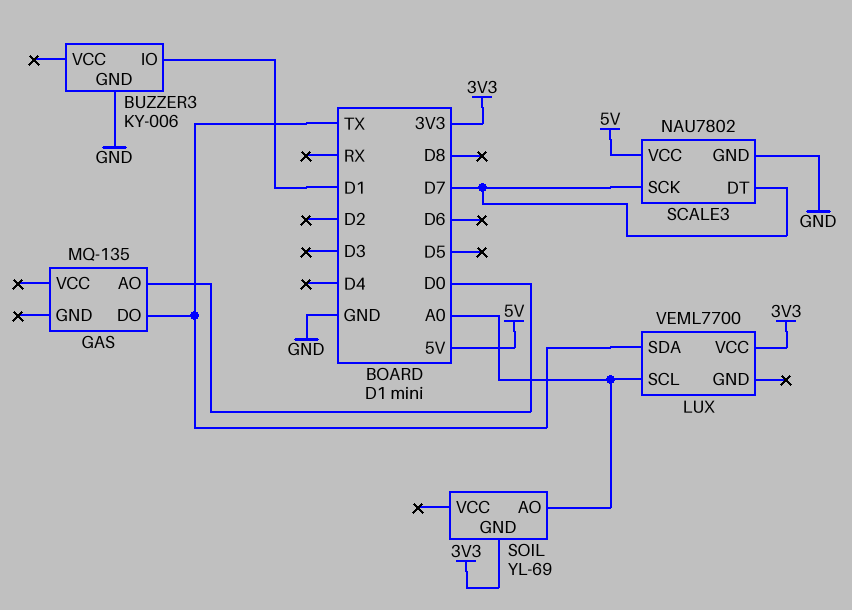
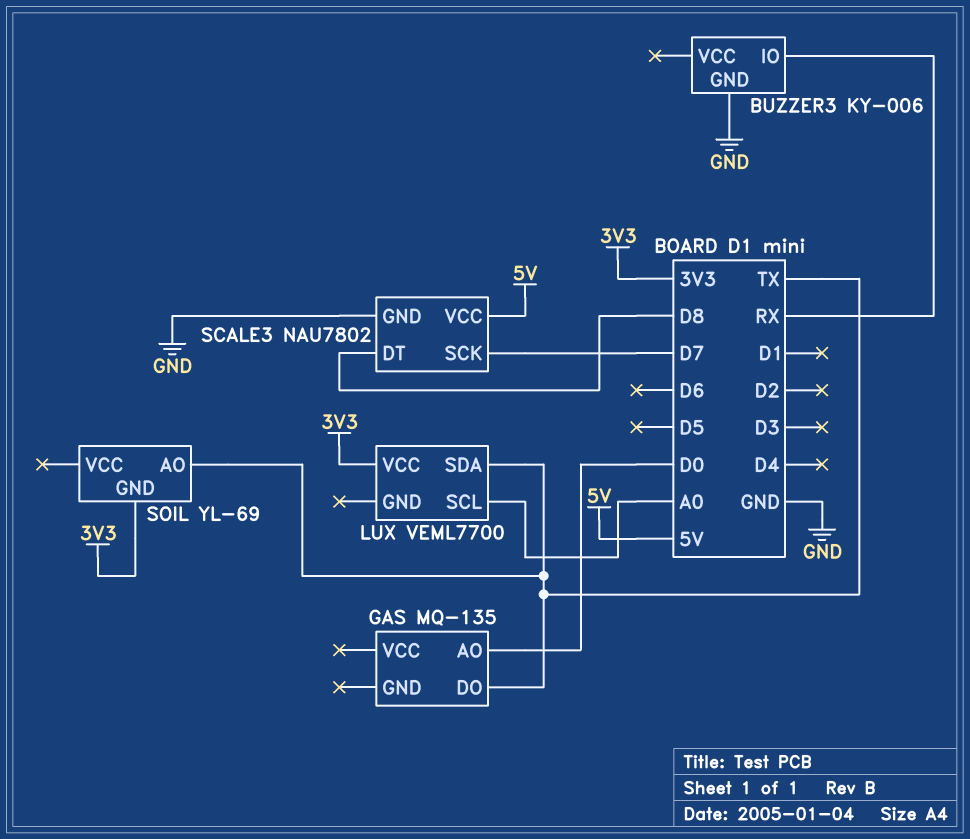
BUZZER3 pin IO: D1 -> RX
SCALE3 pin DT: D7 -> D8
SOIL pin AO: A0 -> TX

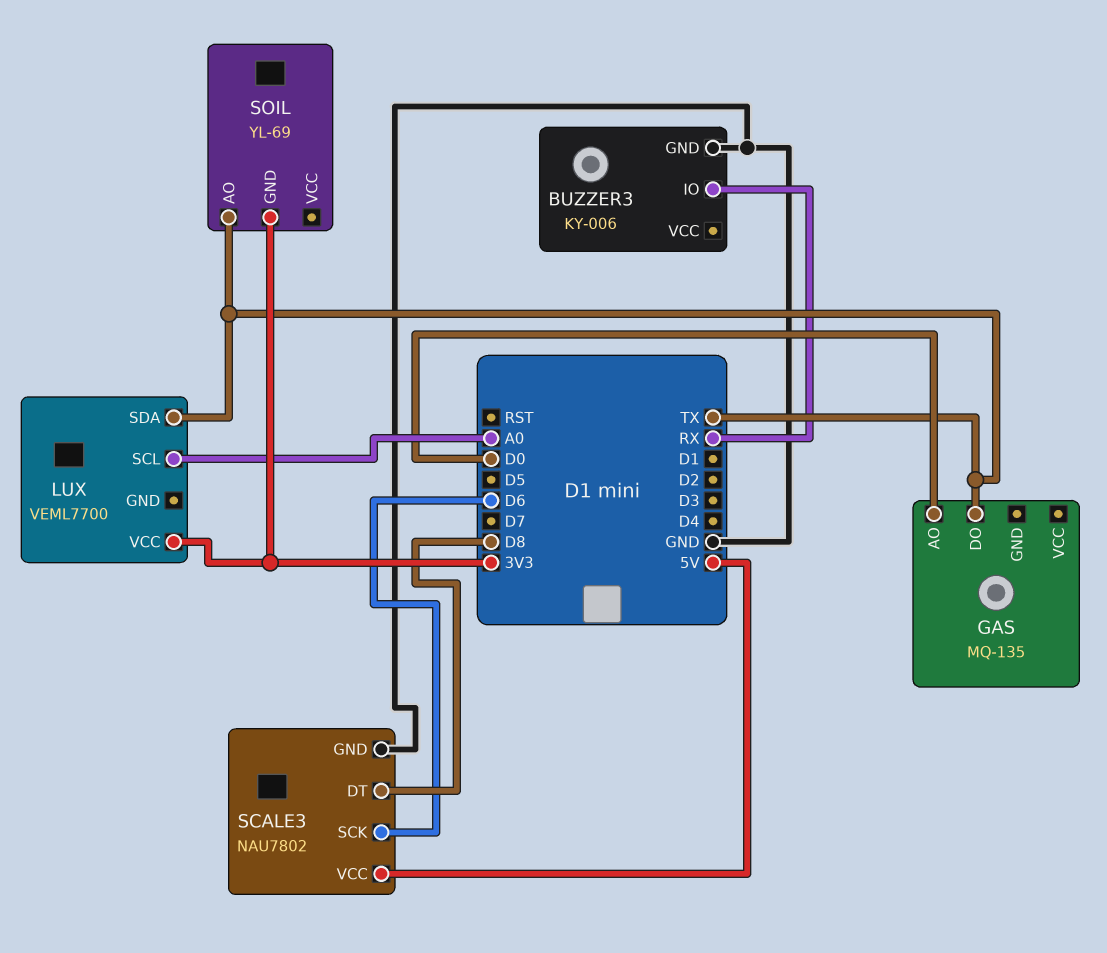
SCALE3 pin SCK: D7 -> D6

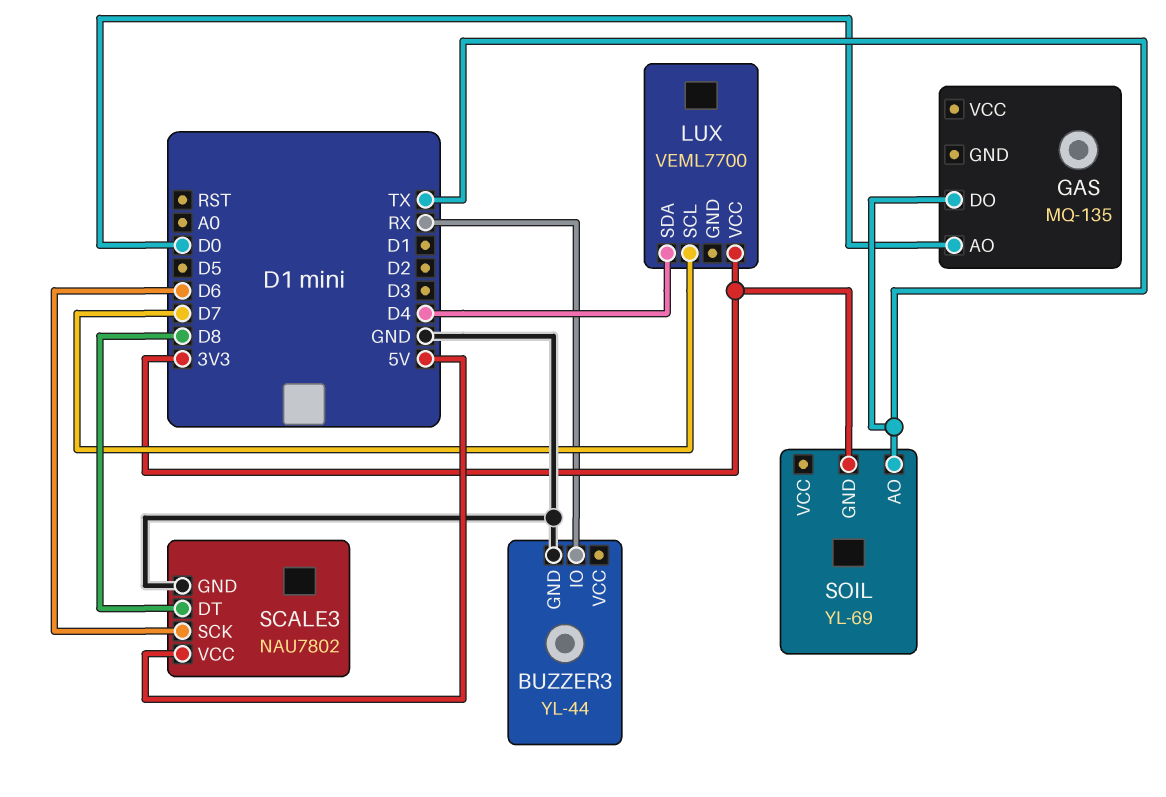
BUZZER3: KY-006 -> YL-44
LUX pin SCL: A0 -> D7
LUX pin SDA: TX -> D4

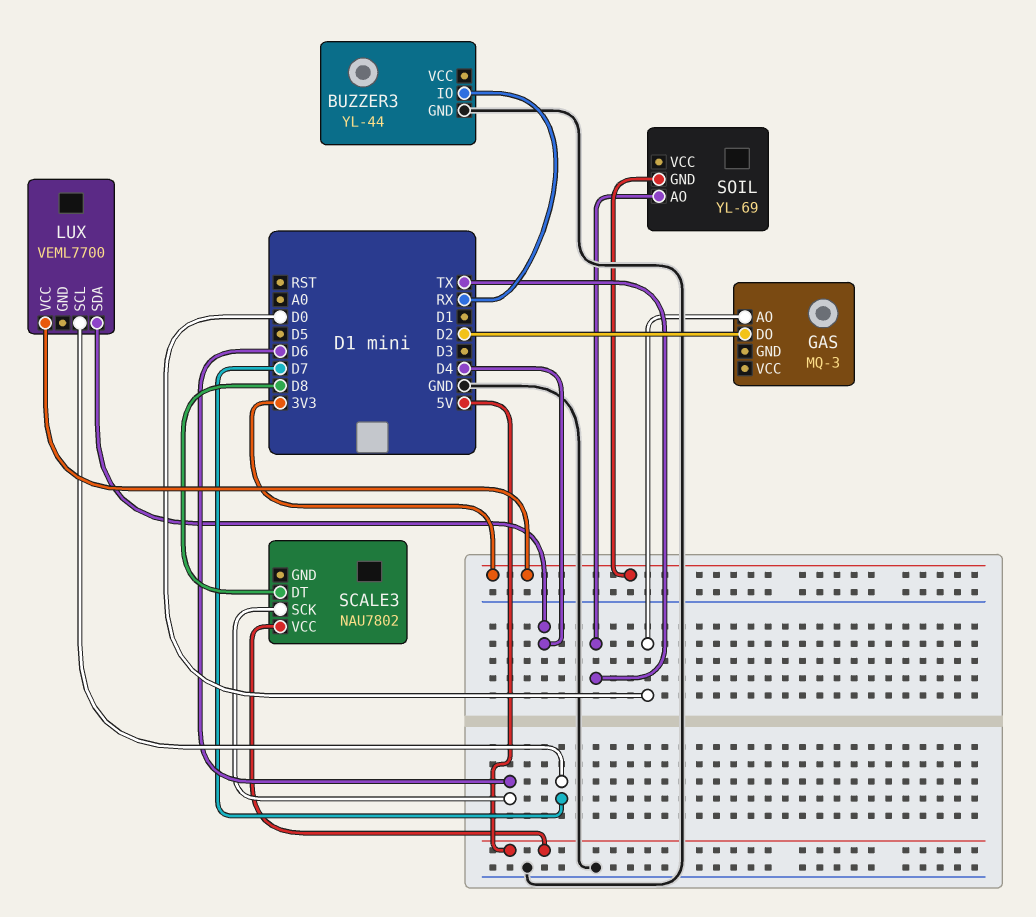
GAS: MQ-135 -> MQ-3
GAS pin DO: TX -> D2
SCALE3 pin GND: GND -> none

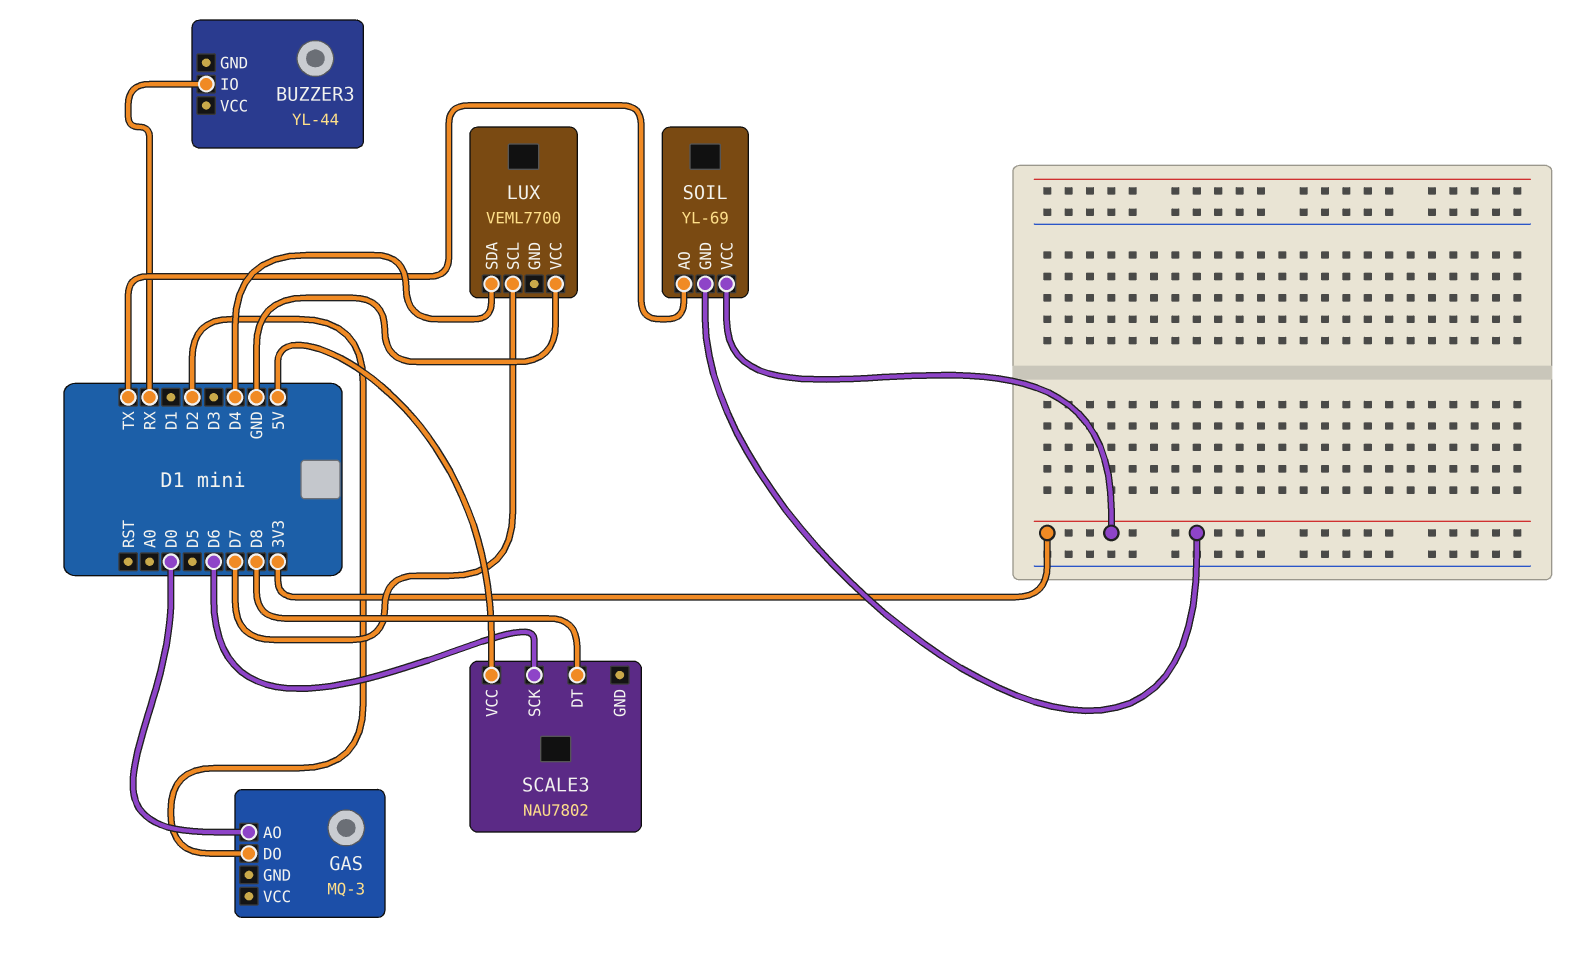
BUZZER3 pin GND: GND -> none
LUX pin VCC: 3V3 -> GND
SOIL pin VCC: none -> 3V3

